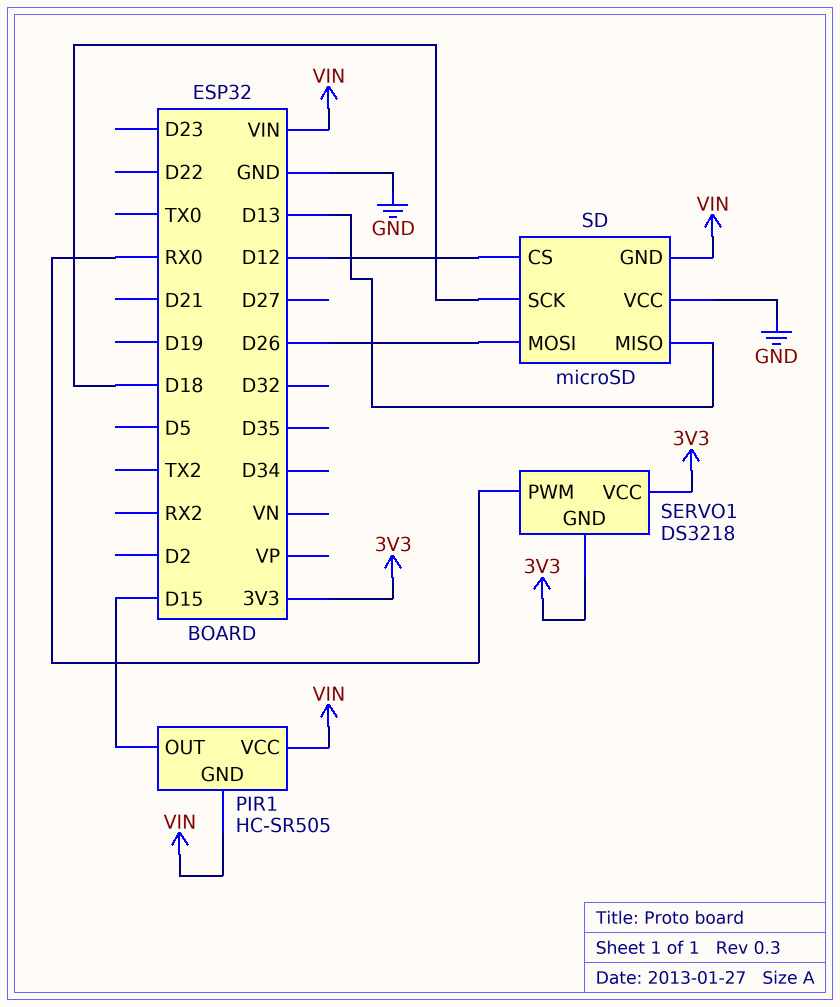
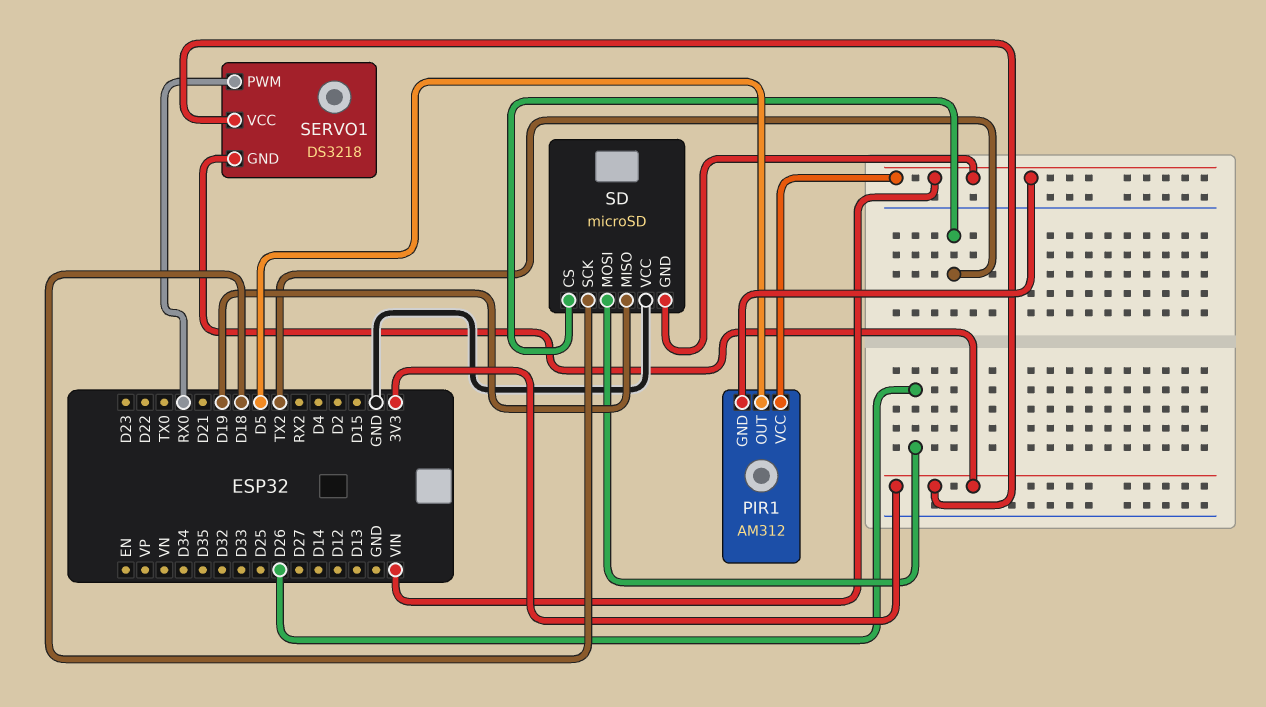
PIR1: HC-SR505 -> AM312
PIR1 pin OUT: D15 -> D5
SD pin CS: D12 -> TX2
SD pin MISO: D13 -> D19

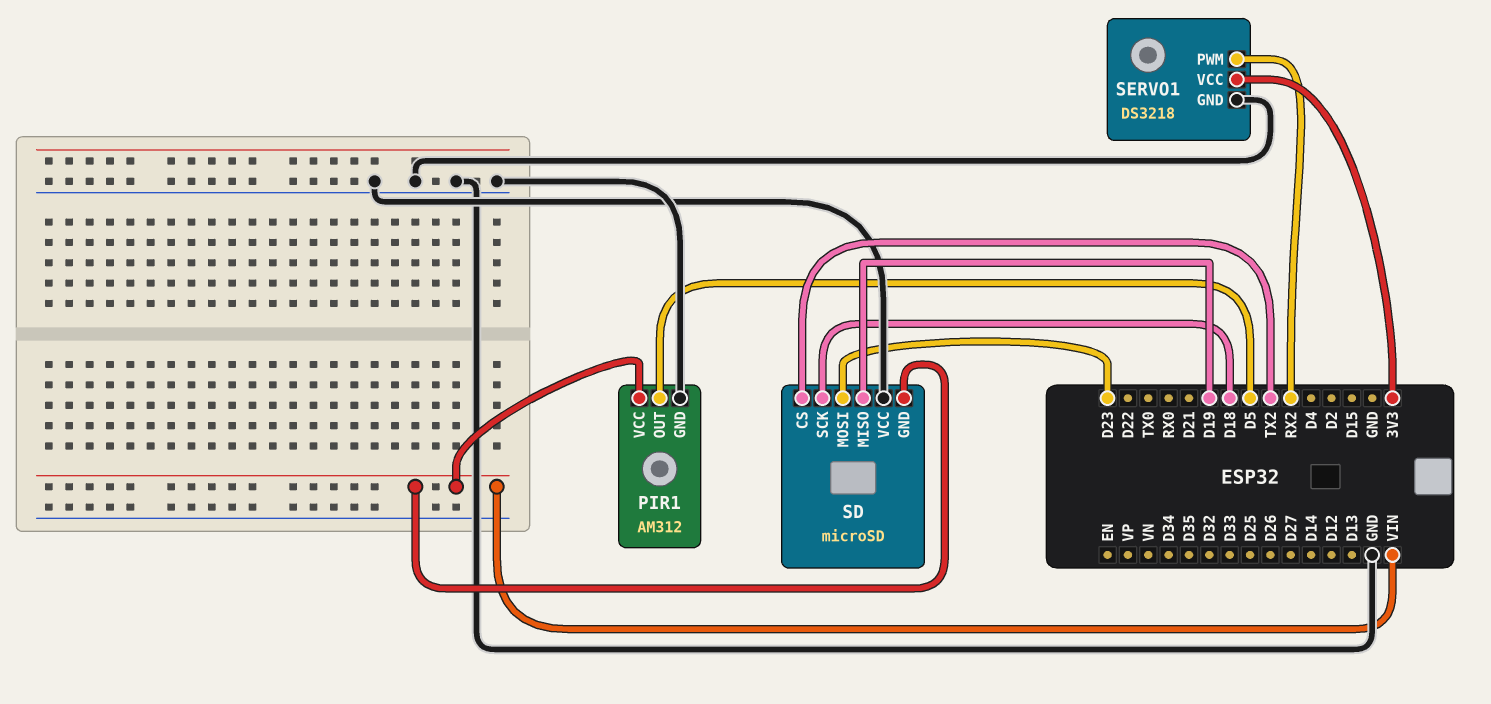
PIR1 pin GND: VIN -> GND
SD pin MOSI: D26 -> D23
SERVO1 pin GND: 3V3 -> GND
SERVO1 pin PWM: RX0 -> RX2

